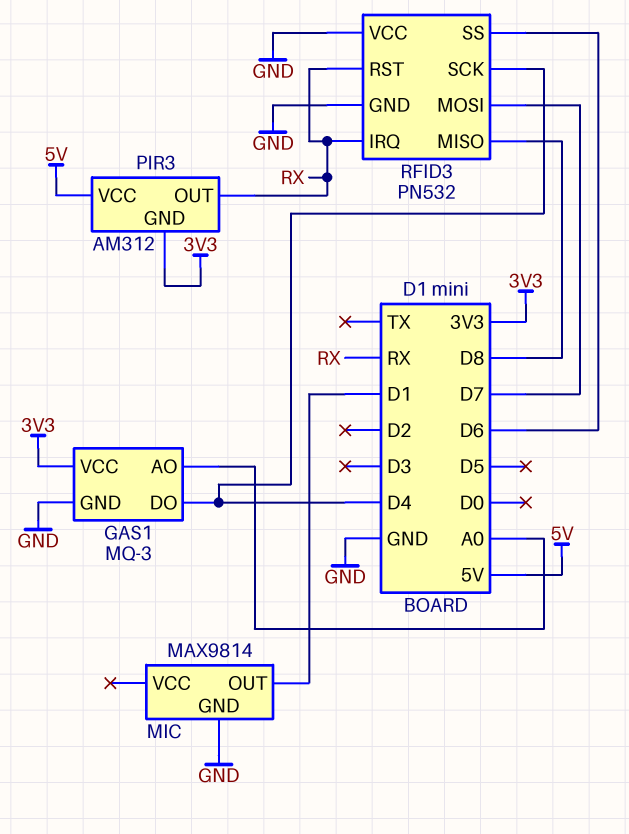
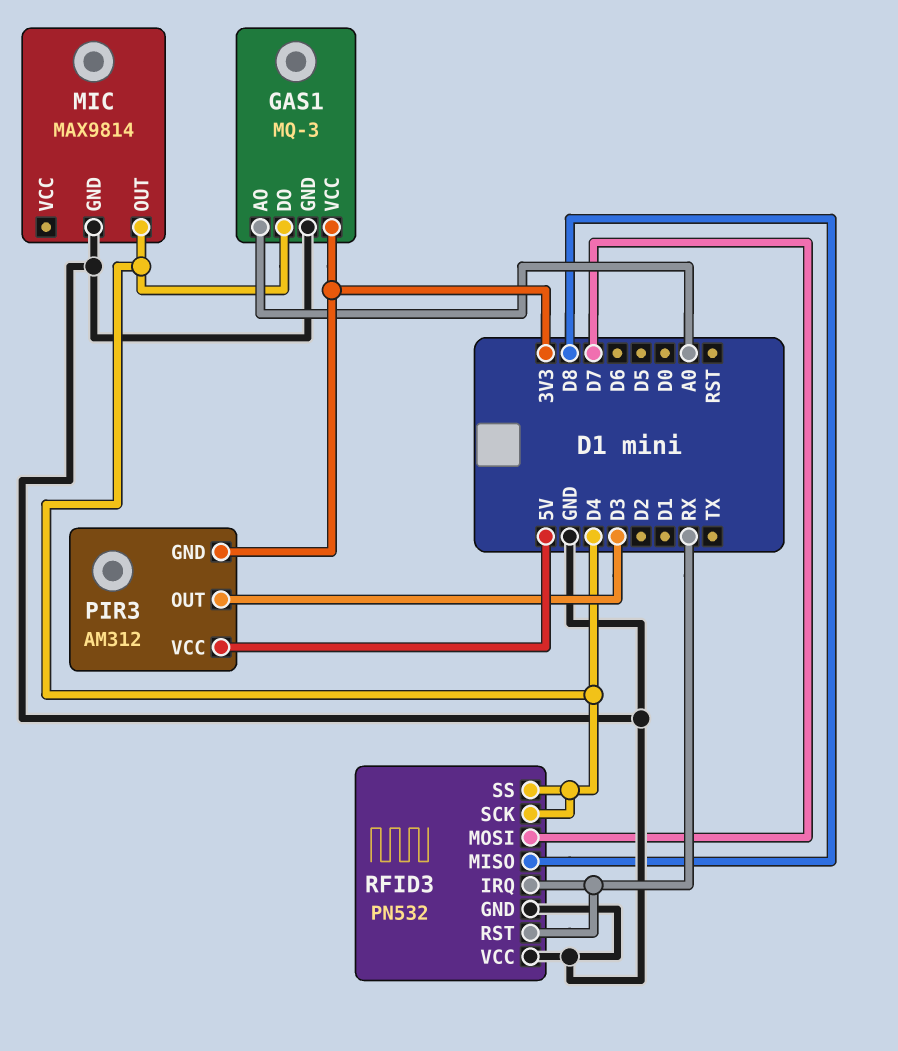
MIC pin OUT: D1 -> D4
PIR3 pin OUT: RX -> D3
RFID3 pin SS: D6 -> D4

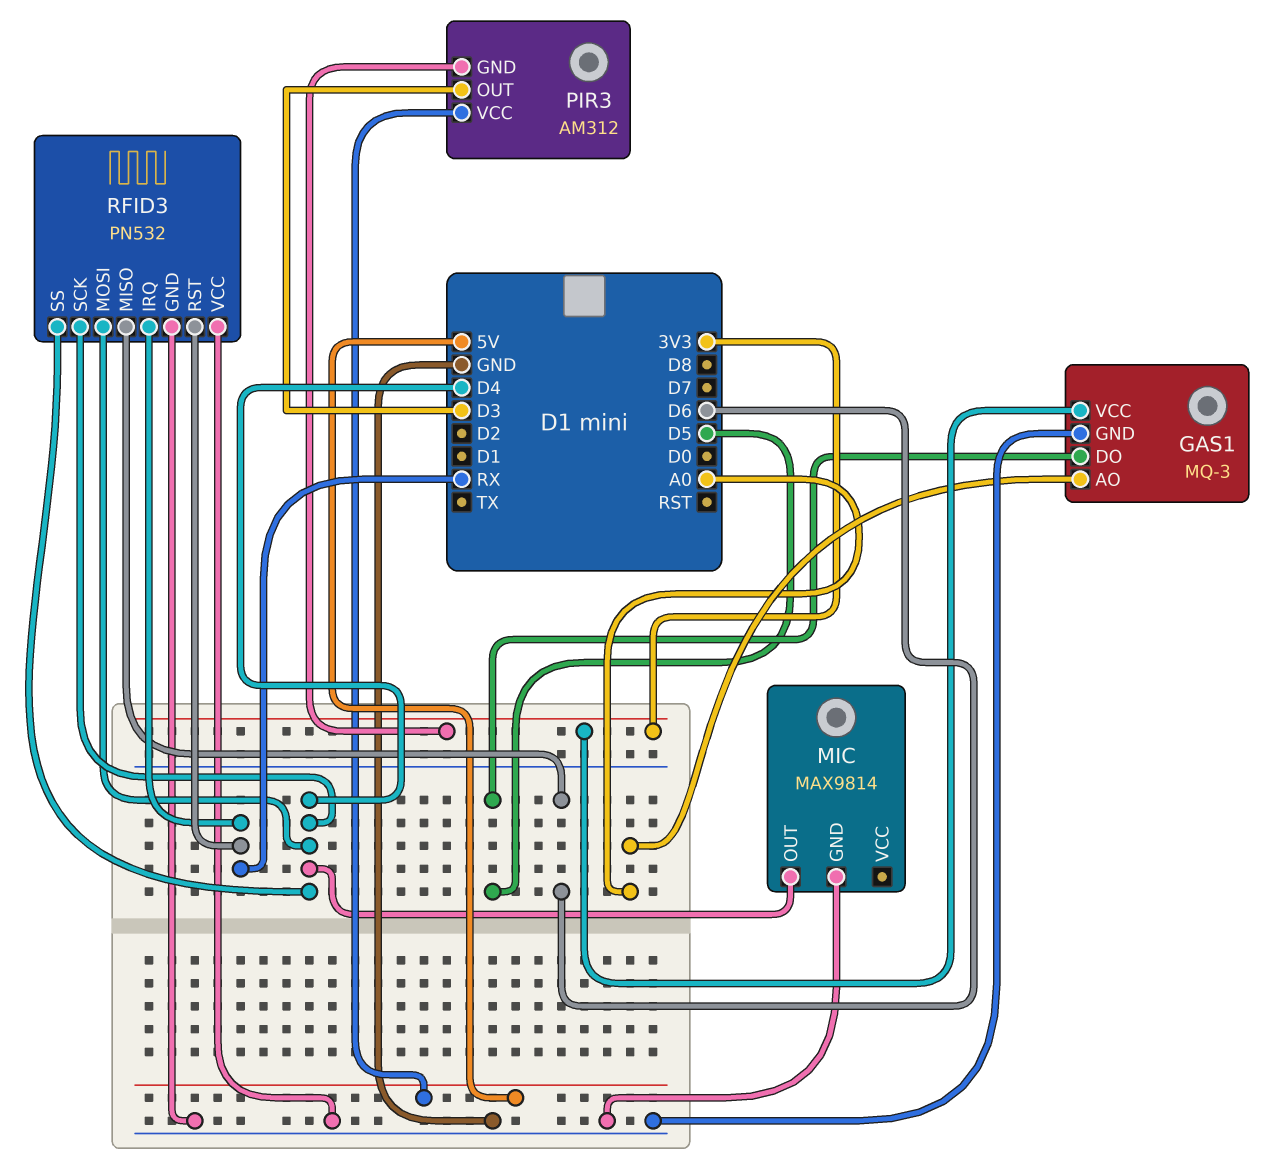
GAS1 pin DO: D4 -> D5
RFID3 pin MISO: D8 -> D6
RFID3 pin MOSI: D7 -> D4

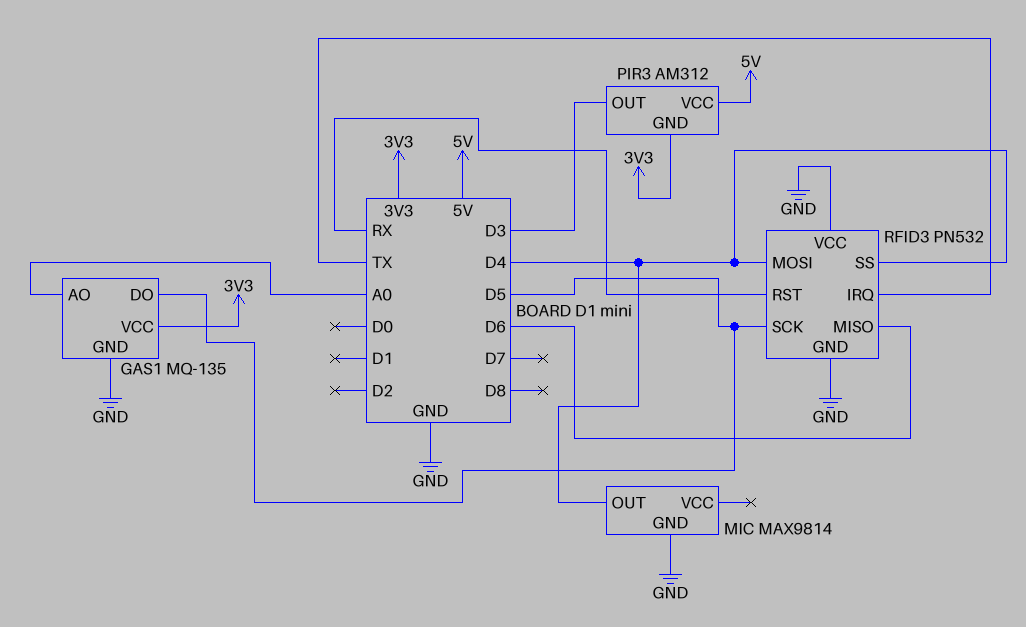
GAS1: MQ-3 -> MQ-135
RFID3 pin IRQ: RX -> TX
RFID3 pin SCK: D4 -> D5

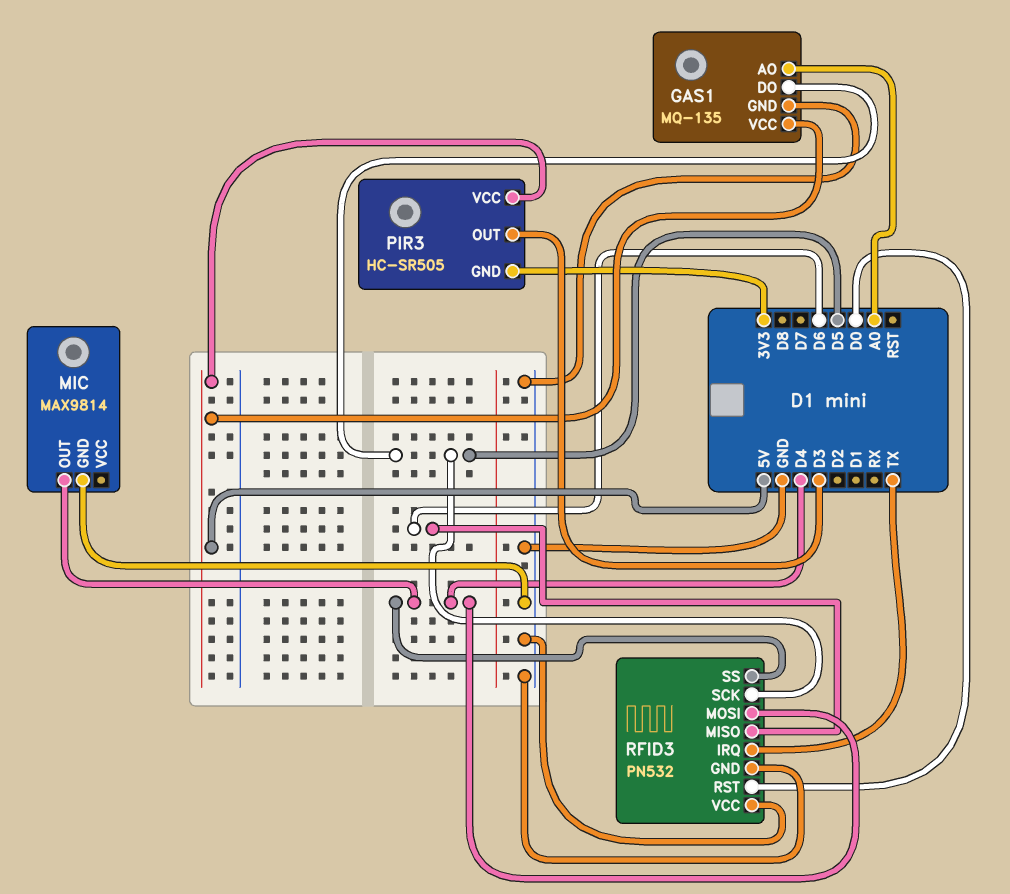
GAS1 pin VCC: 3V3 -> 5V
PIR3: AM312 -> HC-SR505
RFID3 pin RST: RX -> D0

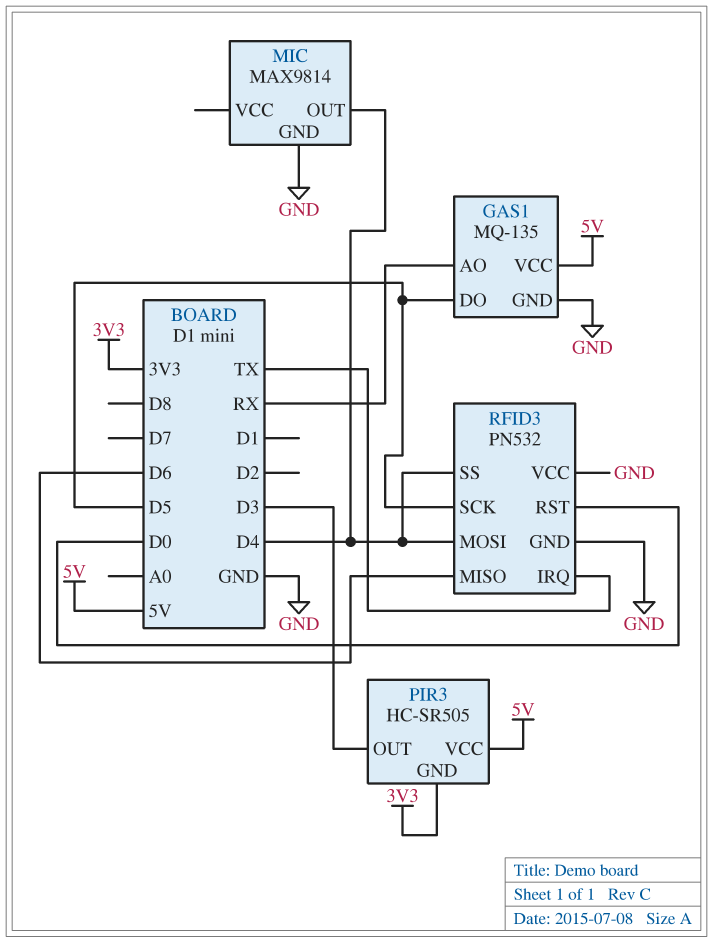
GAS1 pin AO: A0 -> RX

